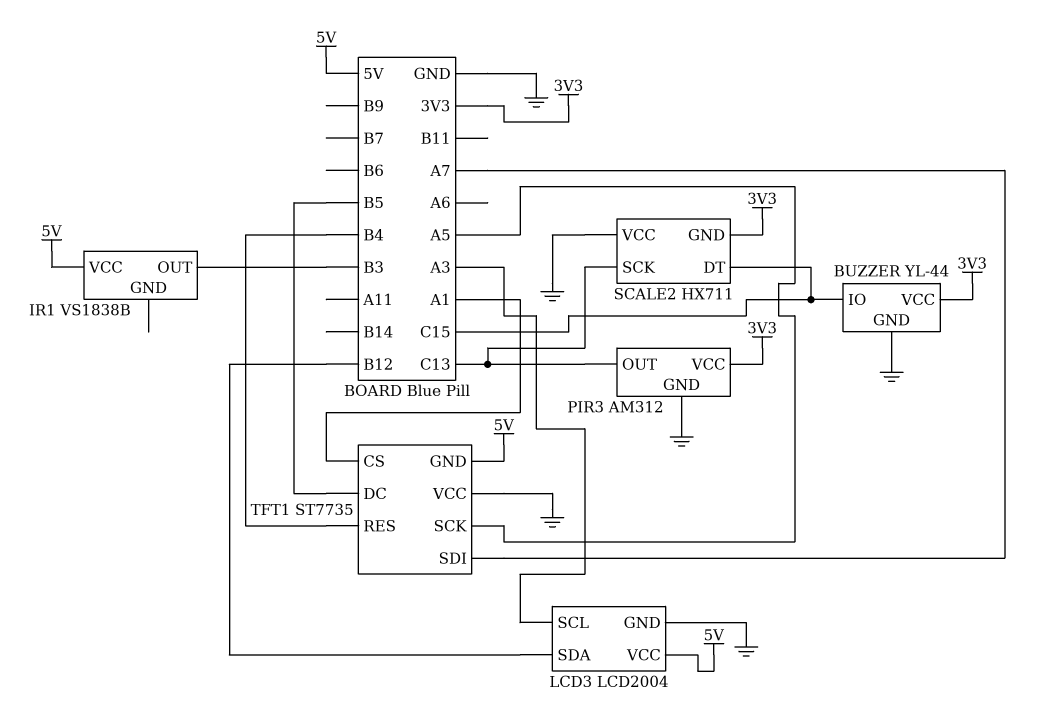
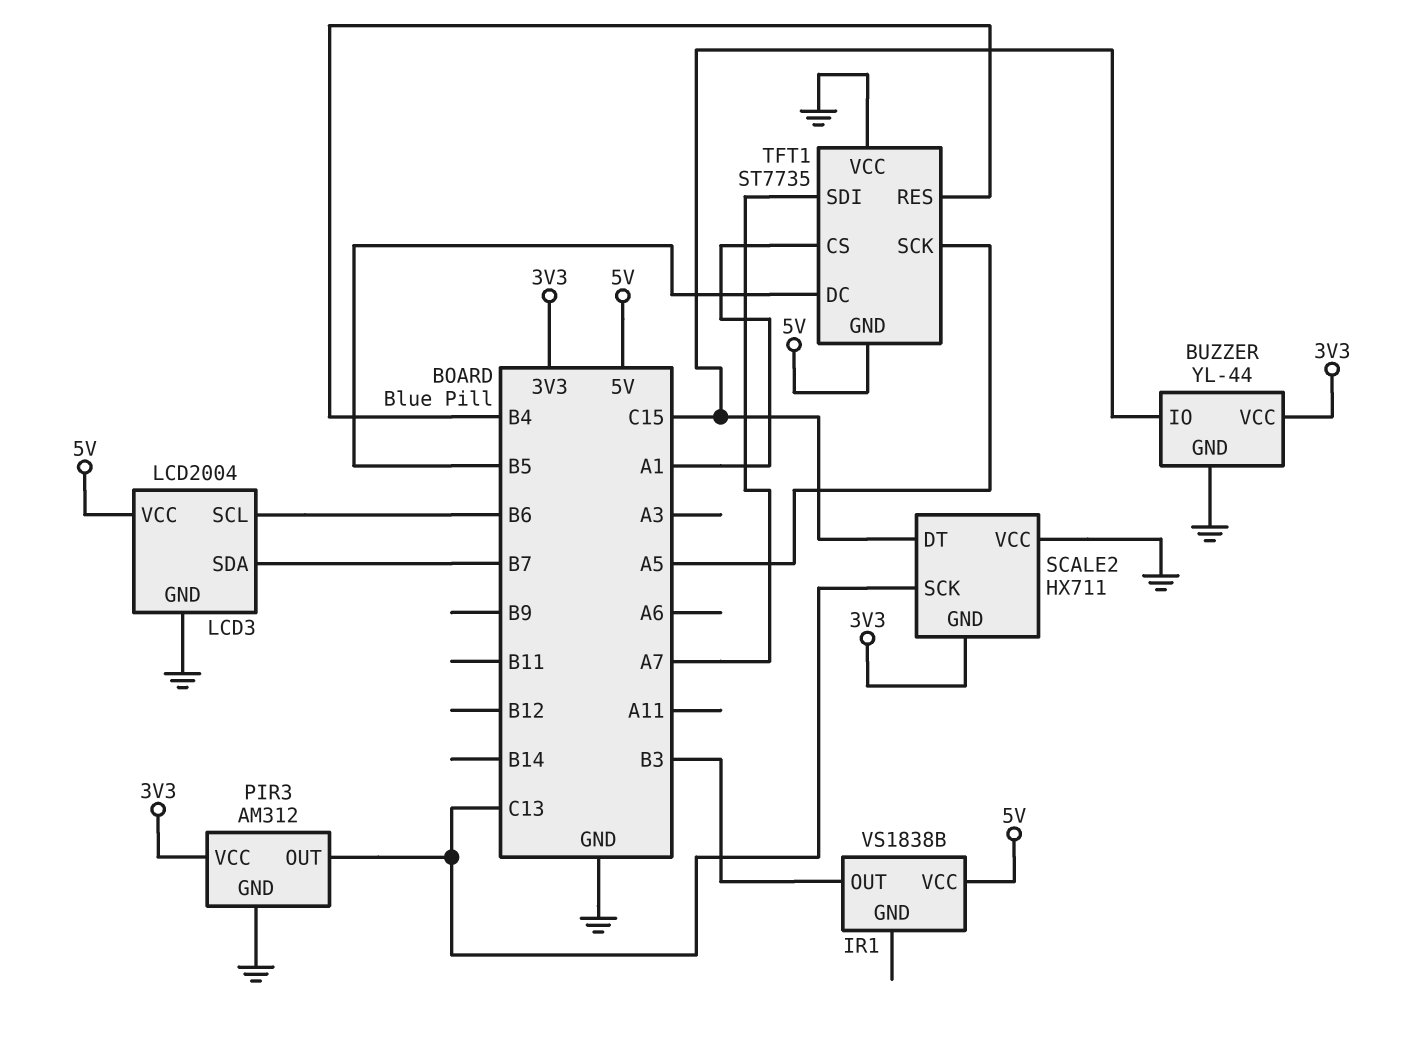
LCD3 pin SCL: A3 -> B6
LCD3 pin SDA: B12 -> B7

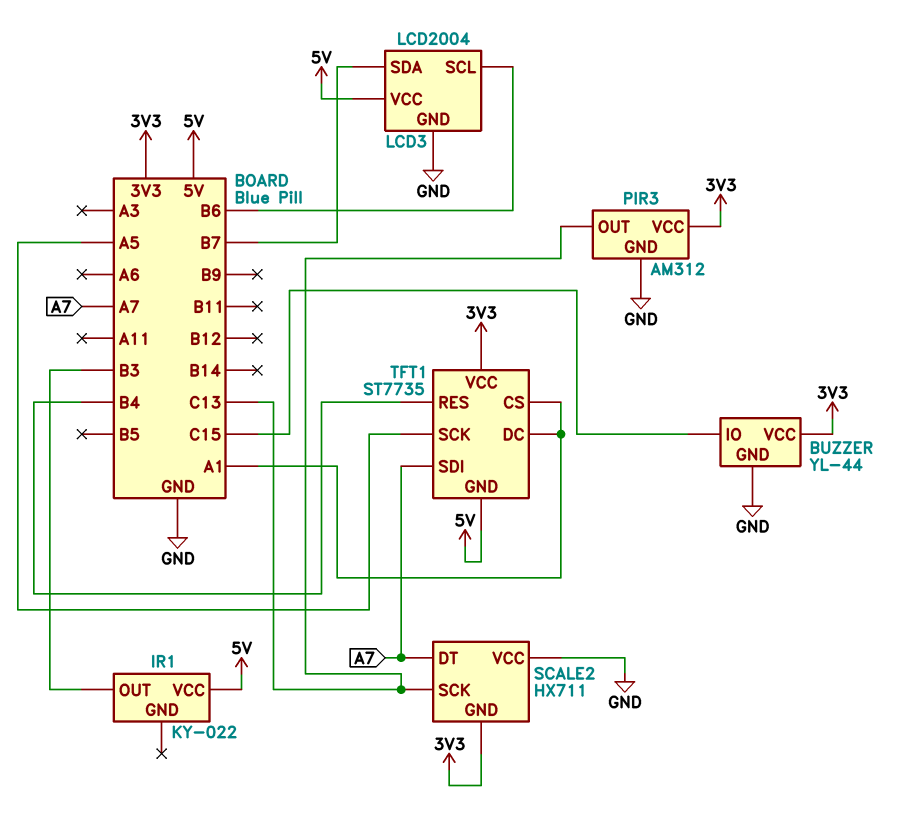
IR1: VS1838B -> KY-022
SCALE2 pin DT: C15 -> A7
TFT1 pin DC: B5 -> A1
TFT1 pin VCC: GND -> 3V3

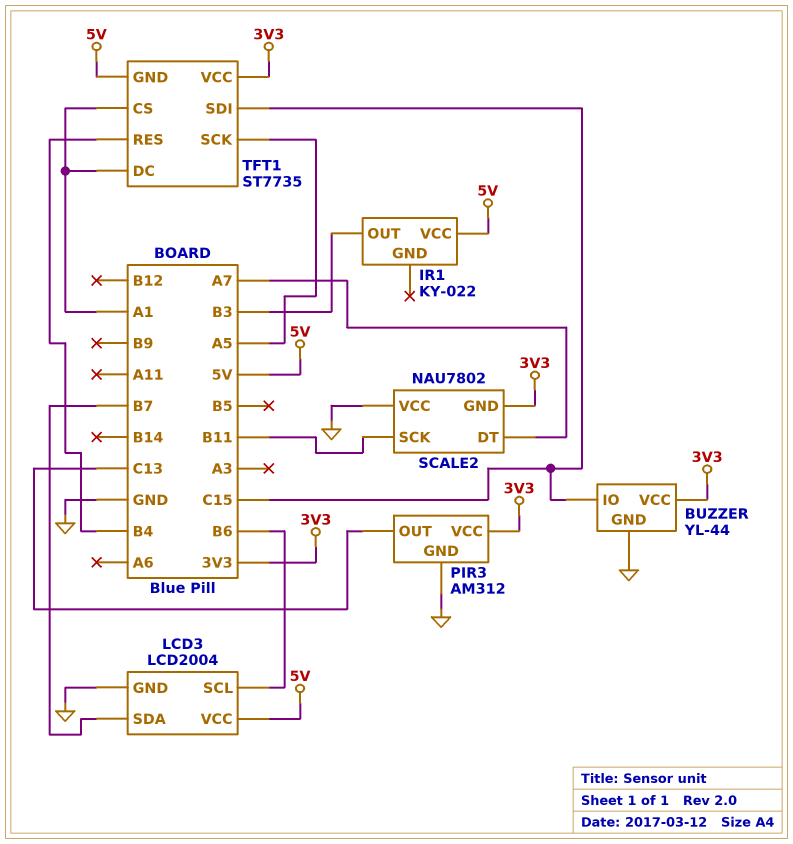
SCALE2: HX711 -> NAU7802
SCALE2 pin SCK: C13 -> B11
TFT1 pin SDI: A7 -> C15

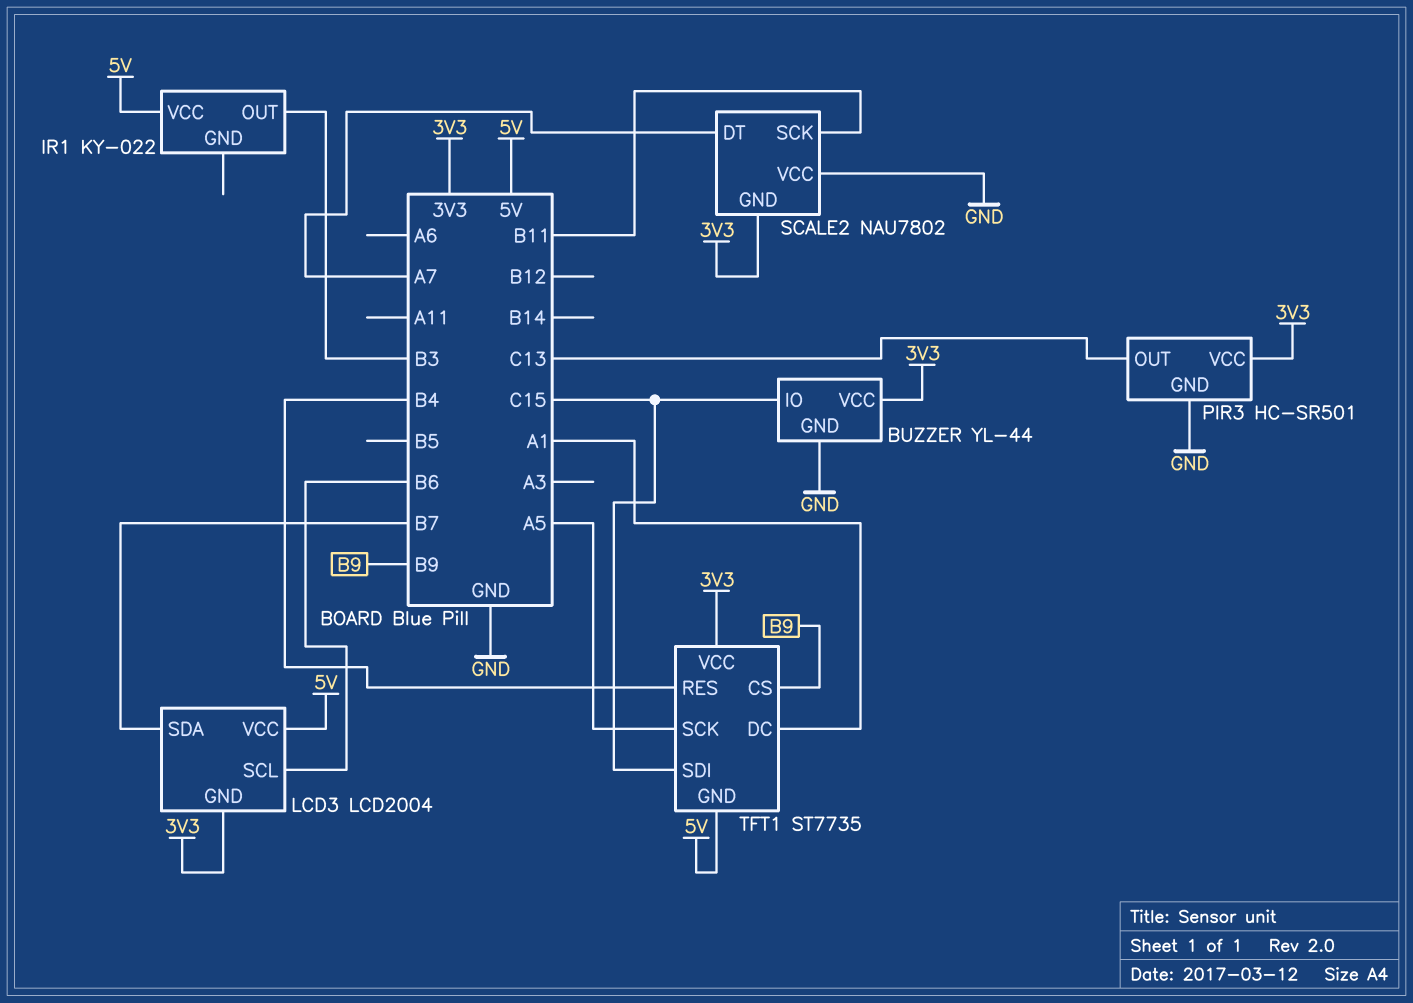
LCD3 pin GND: GND -> 3V3
PIR3: AM312 -> HC-SR501
TFT1 pin CS: A1 -> B9

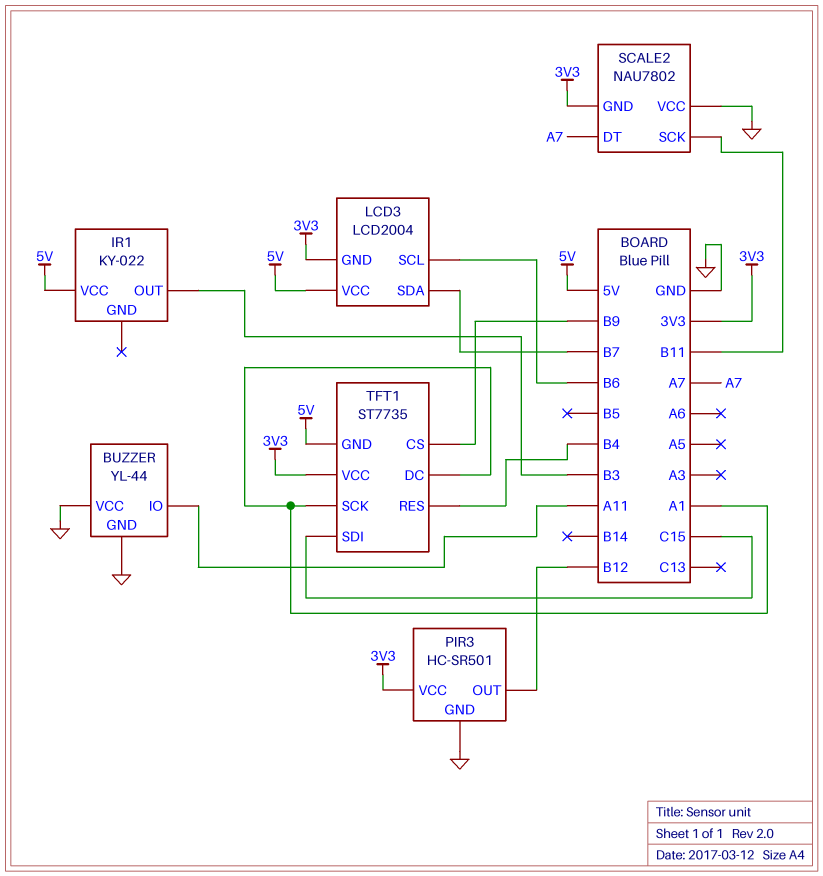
BUZZER pin IO: C15 -> A11
BUZZER pin VCC: 3V3 -> GND
PIR3 pin OUT: C13 -> B12
TFT1 pin SCK: A5 -> A1

